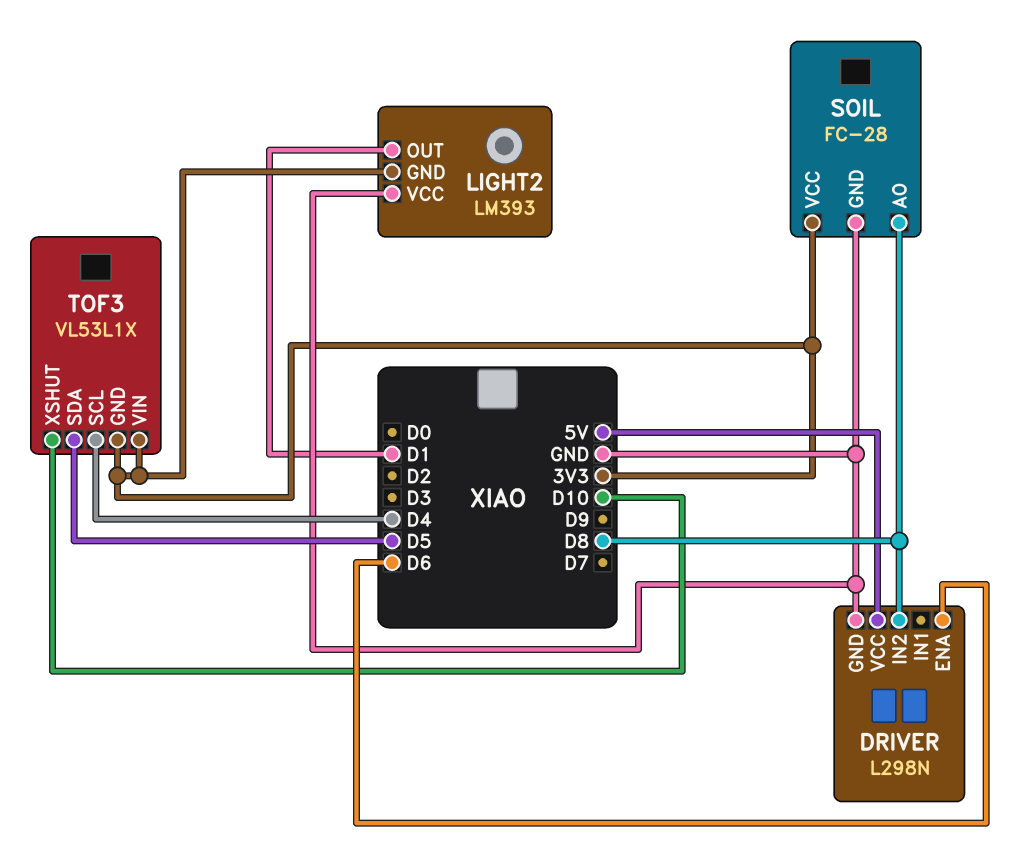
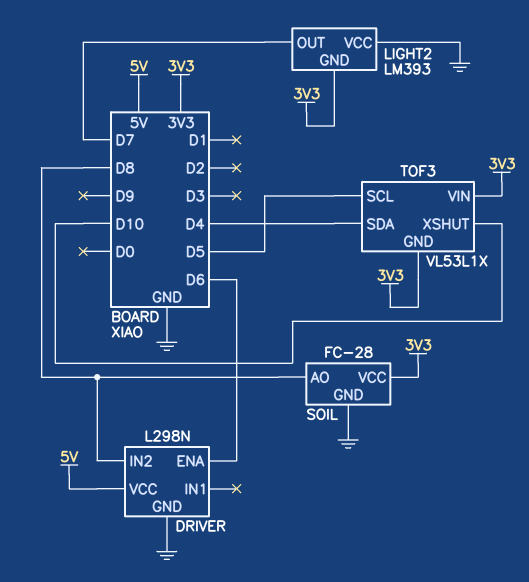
LIGHT2 pin OUT: D1 -> D7
TOF3 pin SCL: D4 -> D5
TOF3 pin SDA: D5 -> D4

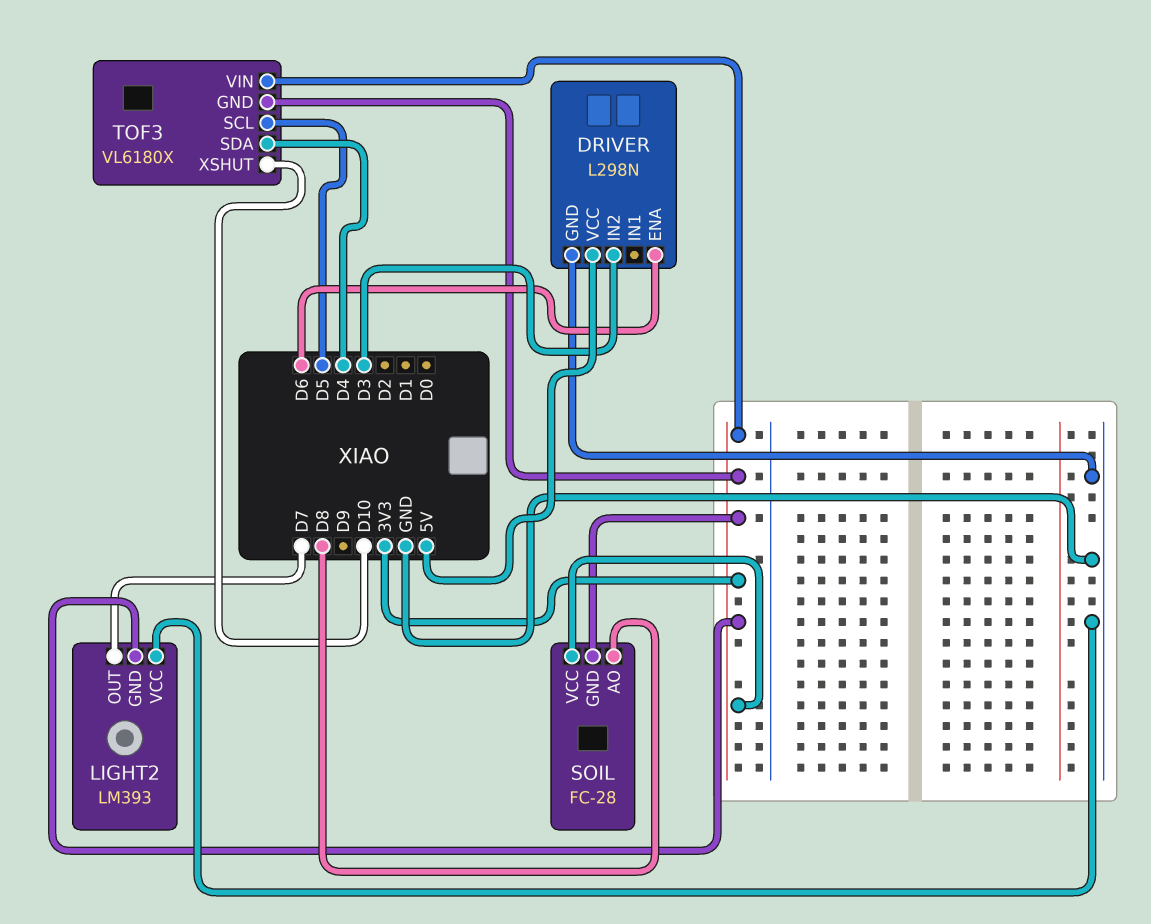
DRIVER pin IN2: D8 -> D3
SOIL pin GND: GND -> 3V3
TOF3: VL53L1X -> VL6180X

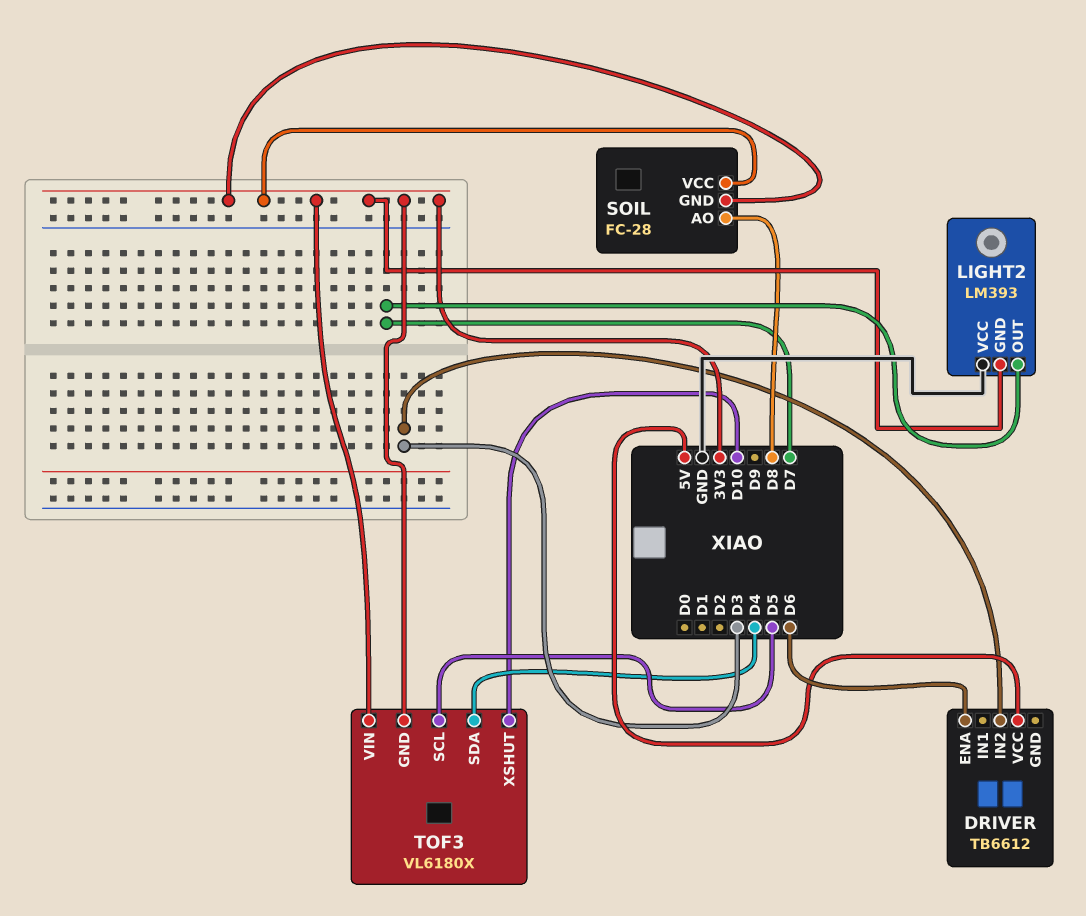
DRIVER: L298N -> TB6612
DRIVER pin GND: GND -> none

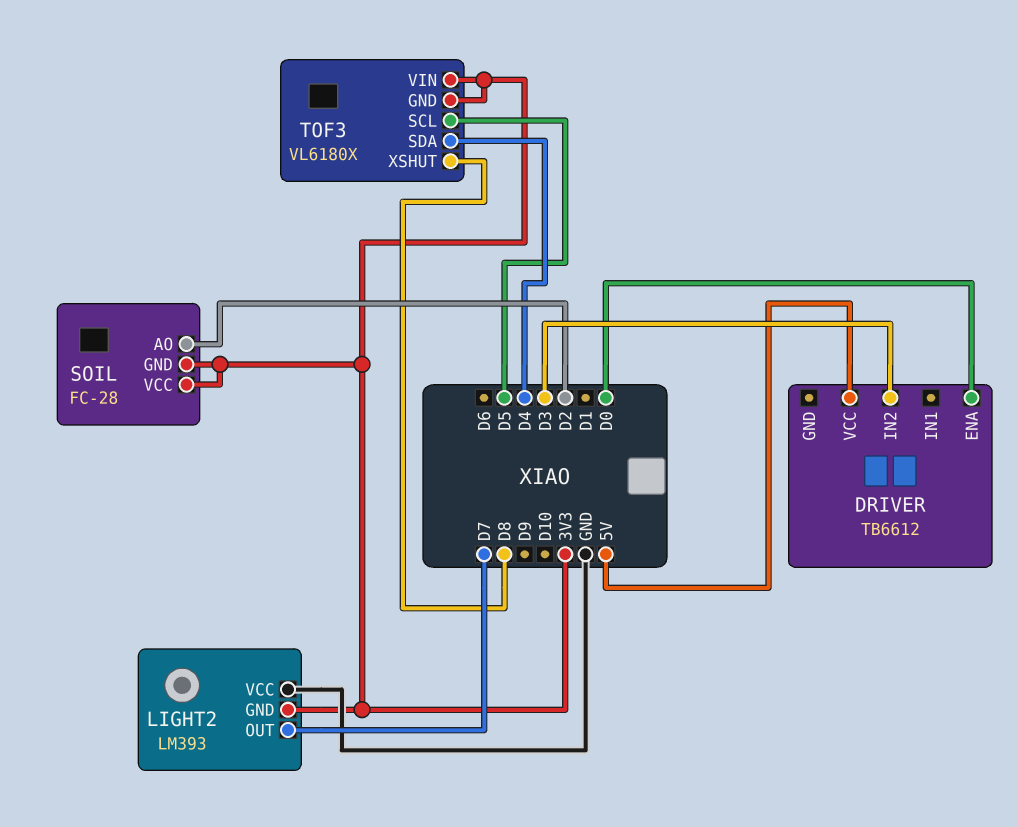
DRIVER pin ENA: D6 -> D0
SOIL pin AO: D8 -> D2
TOF3 pin XSHUT: D10 -> D8

